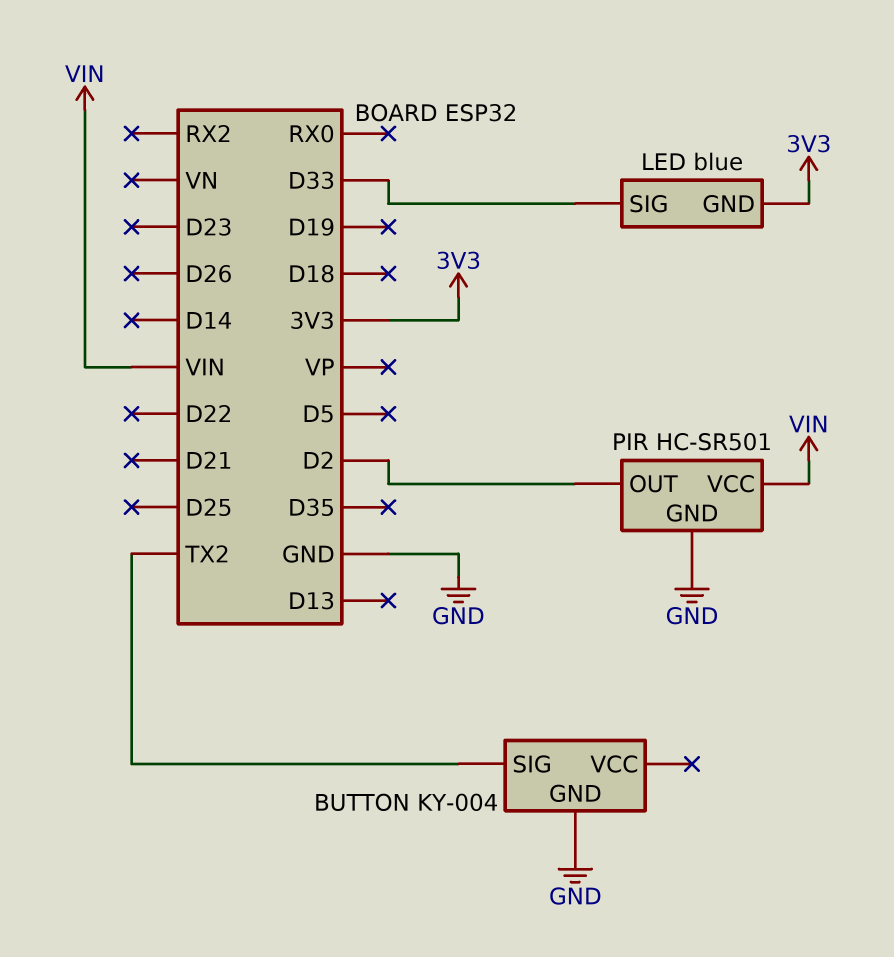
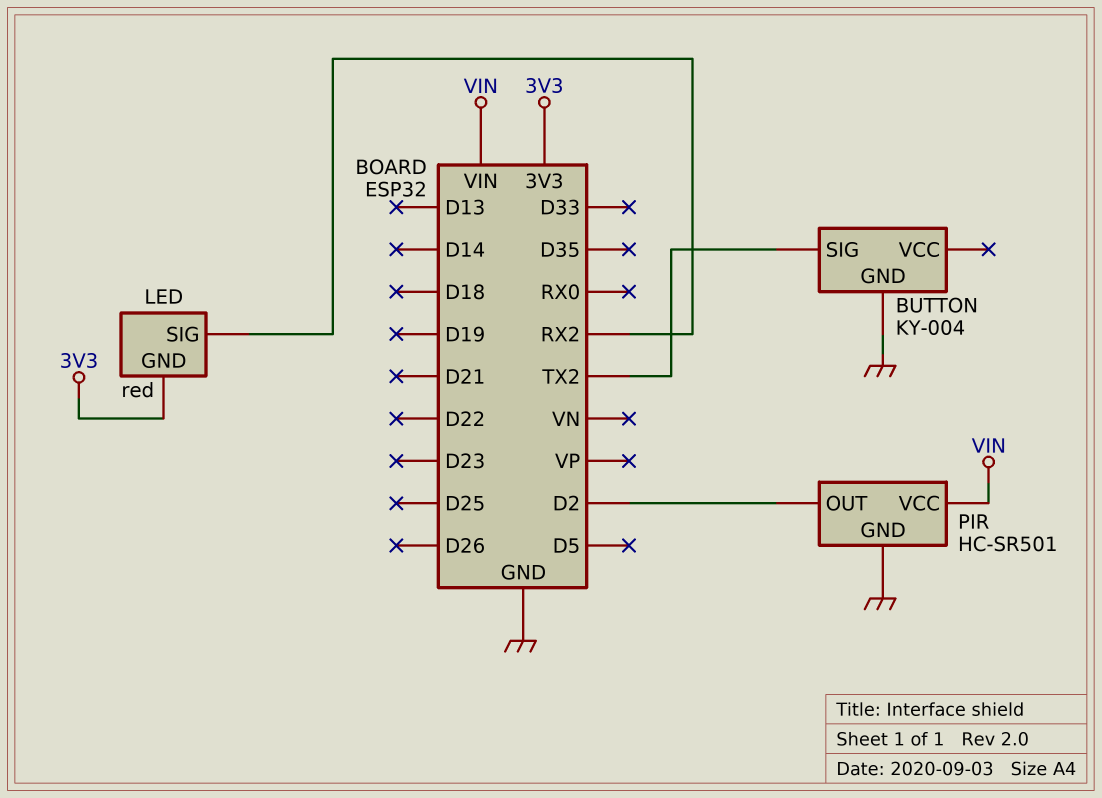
LED: blue -> red
LED pin SIG: D33 -> RX2

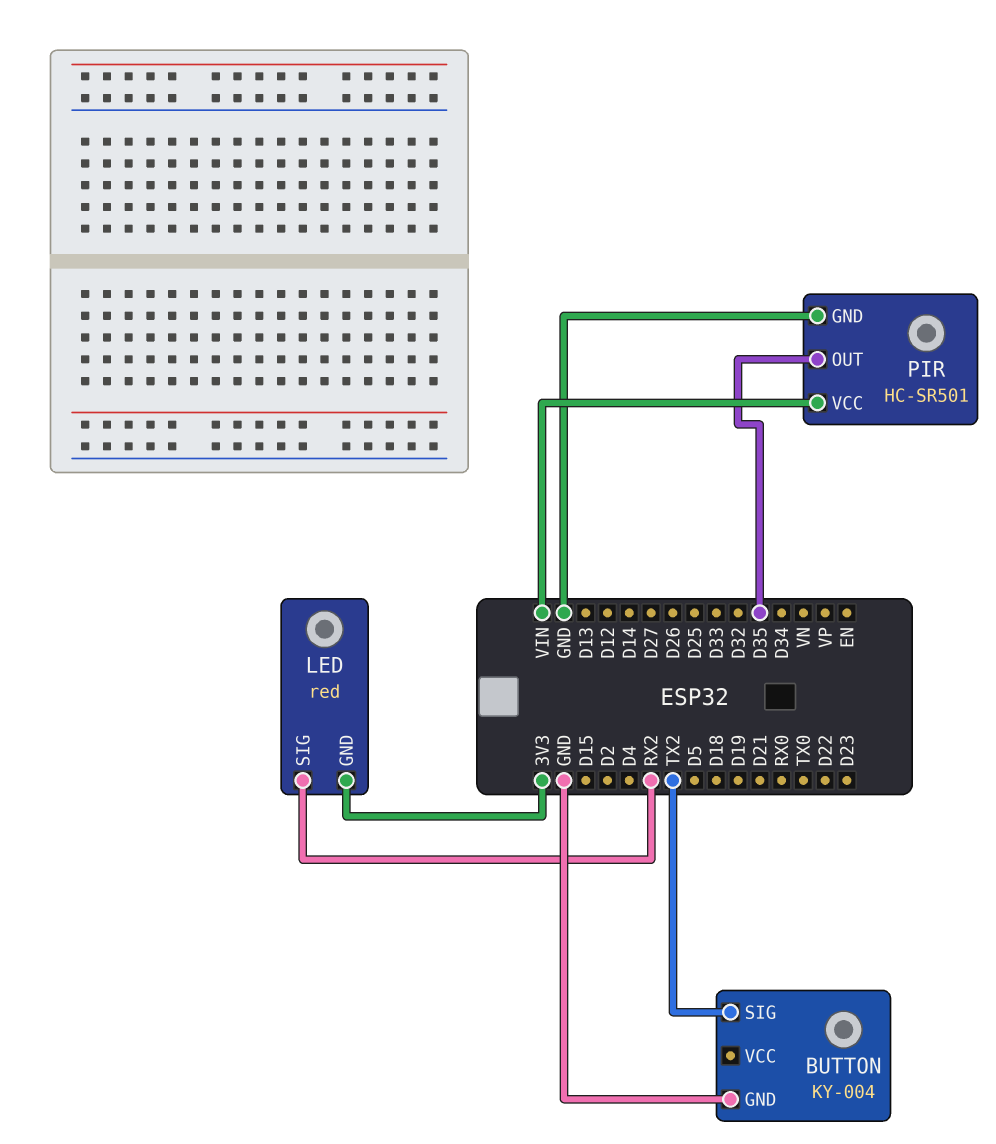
PIR pin OUT: D2 -> D35

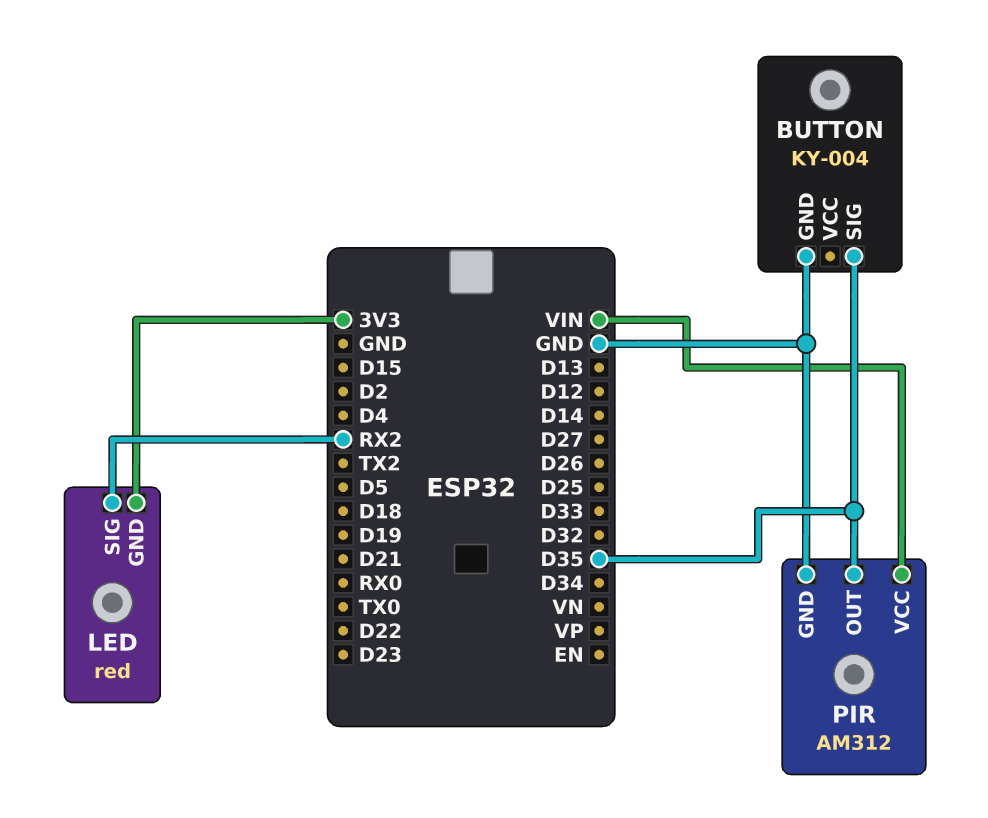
BUTTON pin SIG: TX2 -> D35
PIR: HC-SR501 -> AM312

